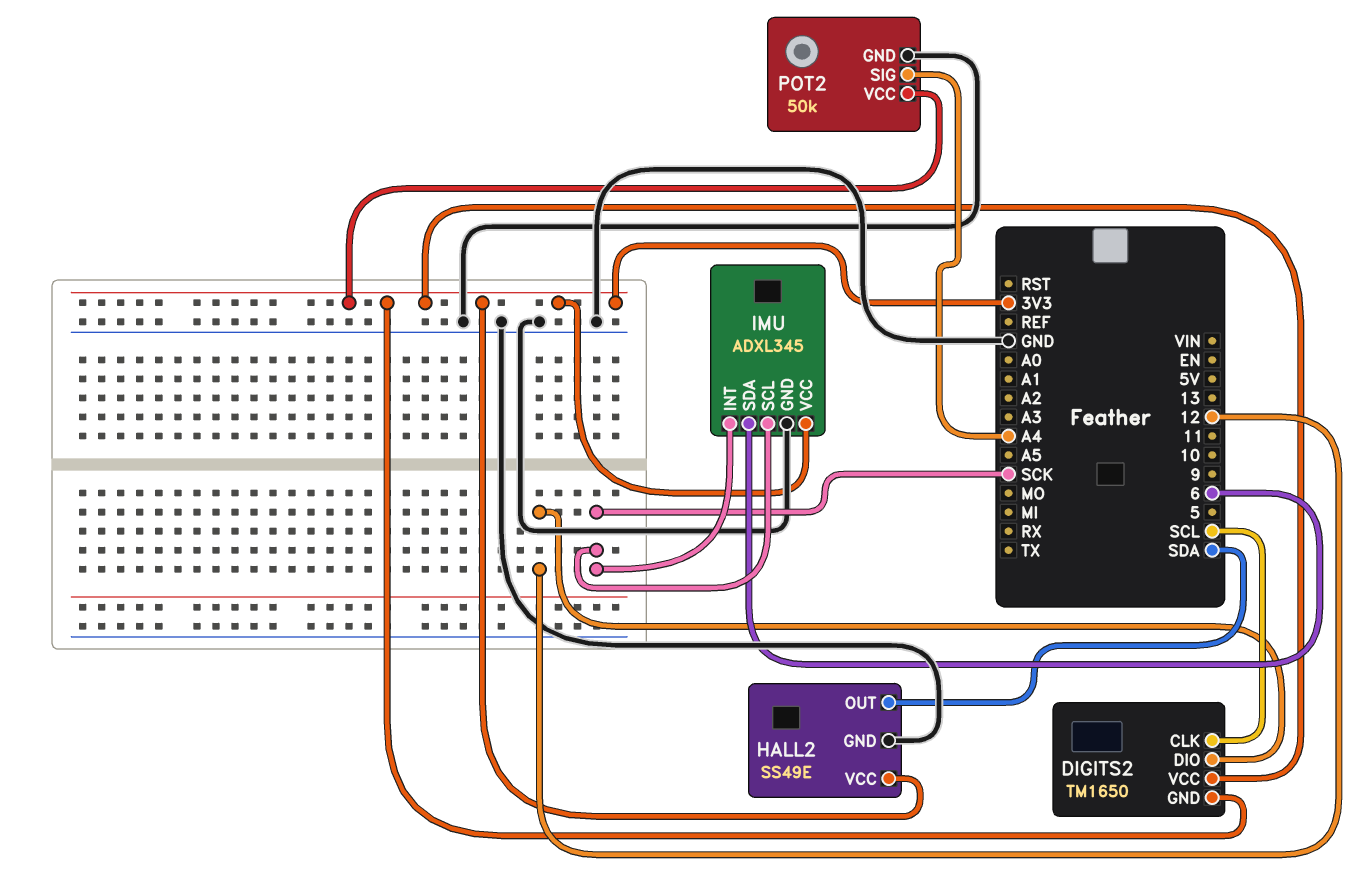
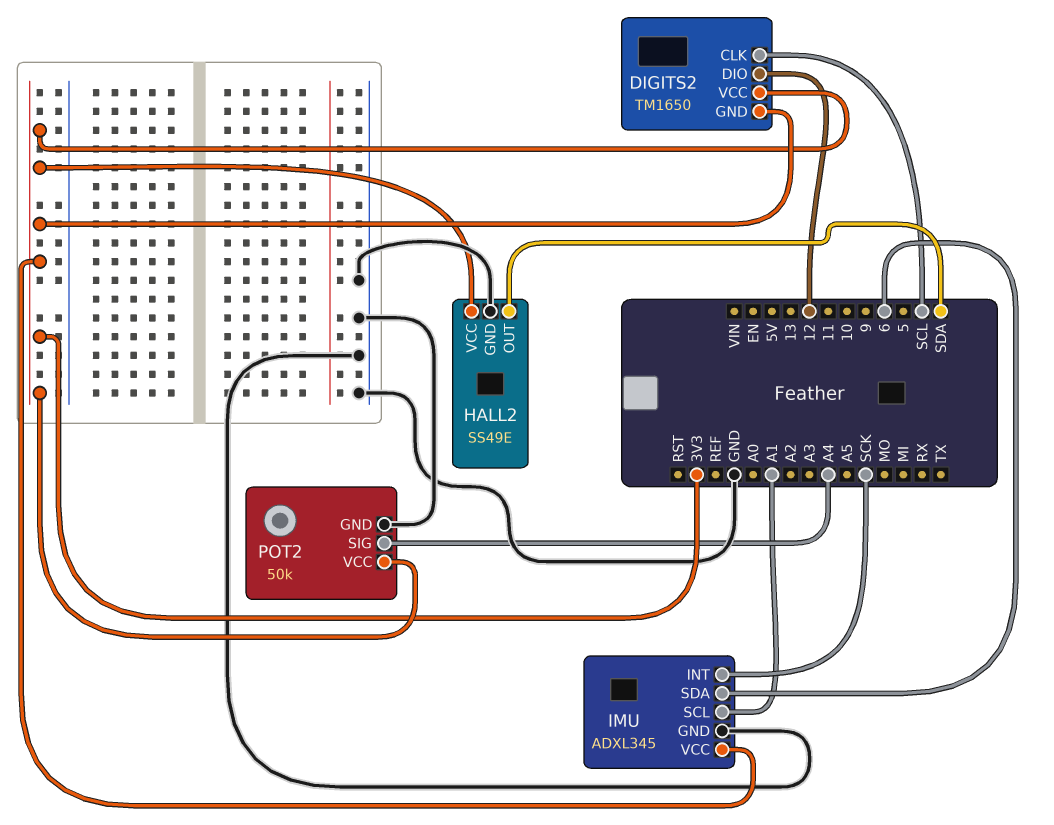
IMU pin SCL: SCK -> A1

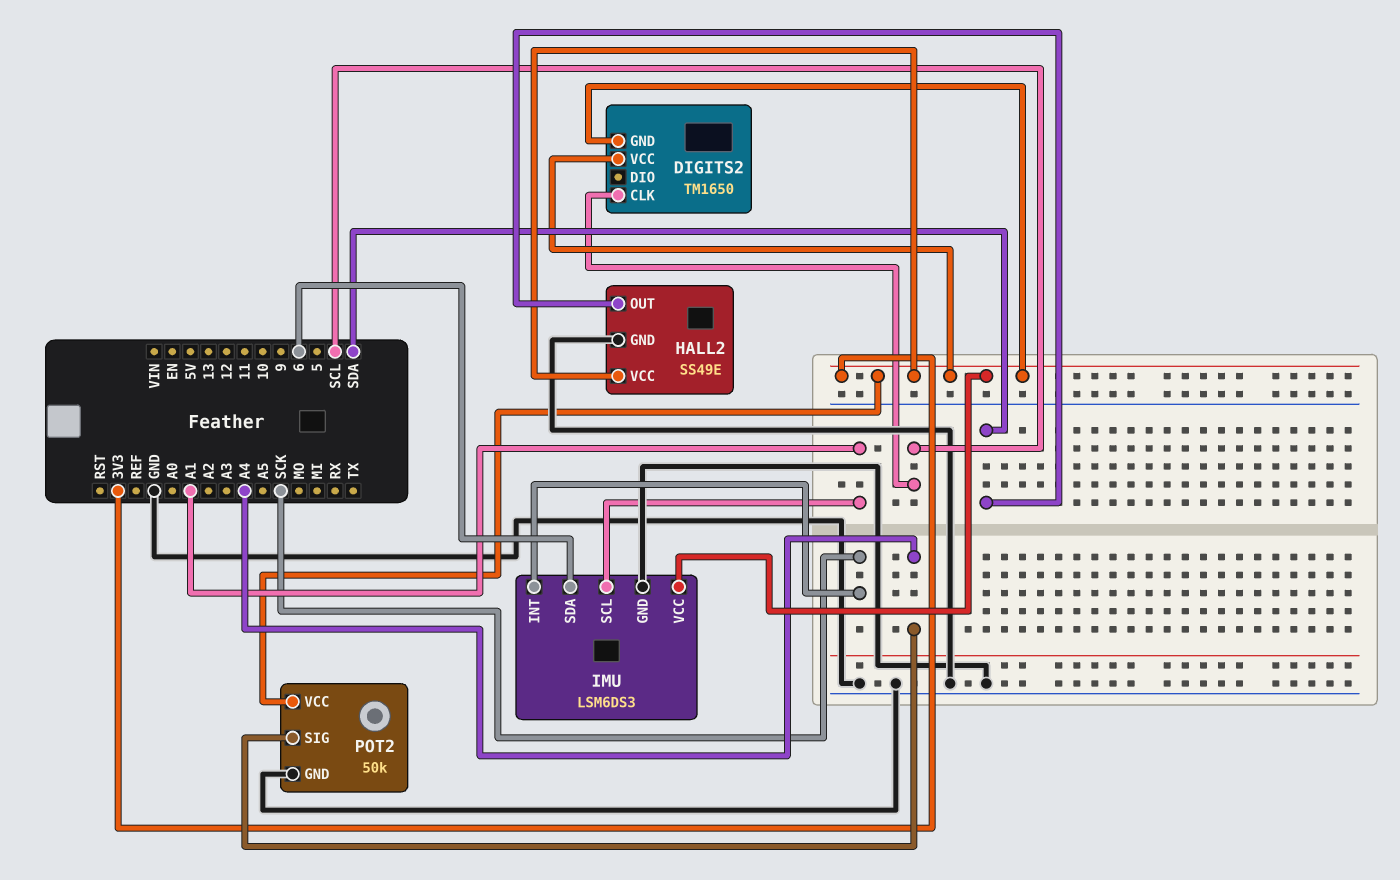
DIGITS2 pin DIO: 12 -> none
IMU: ADXL345 -> LSM6DS3

